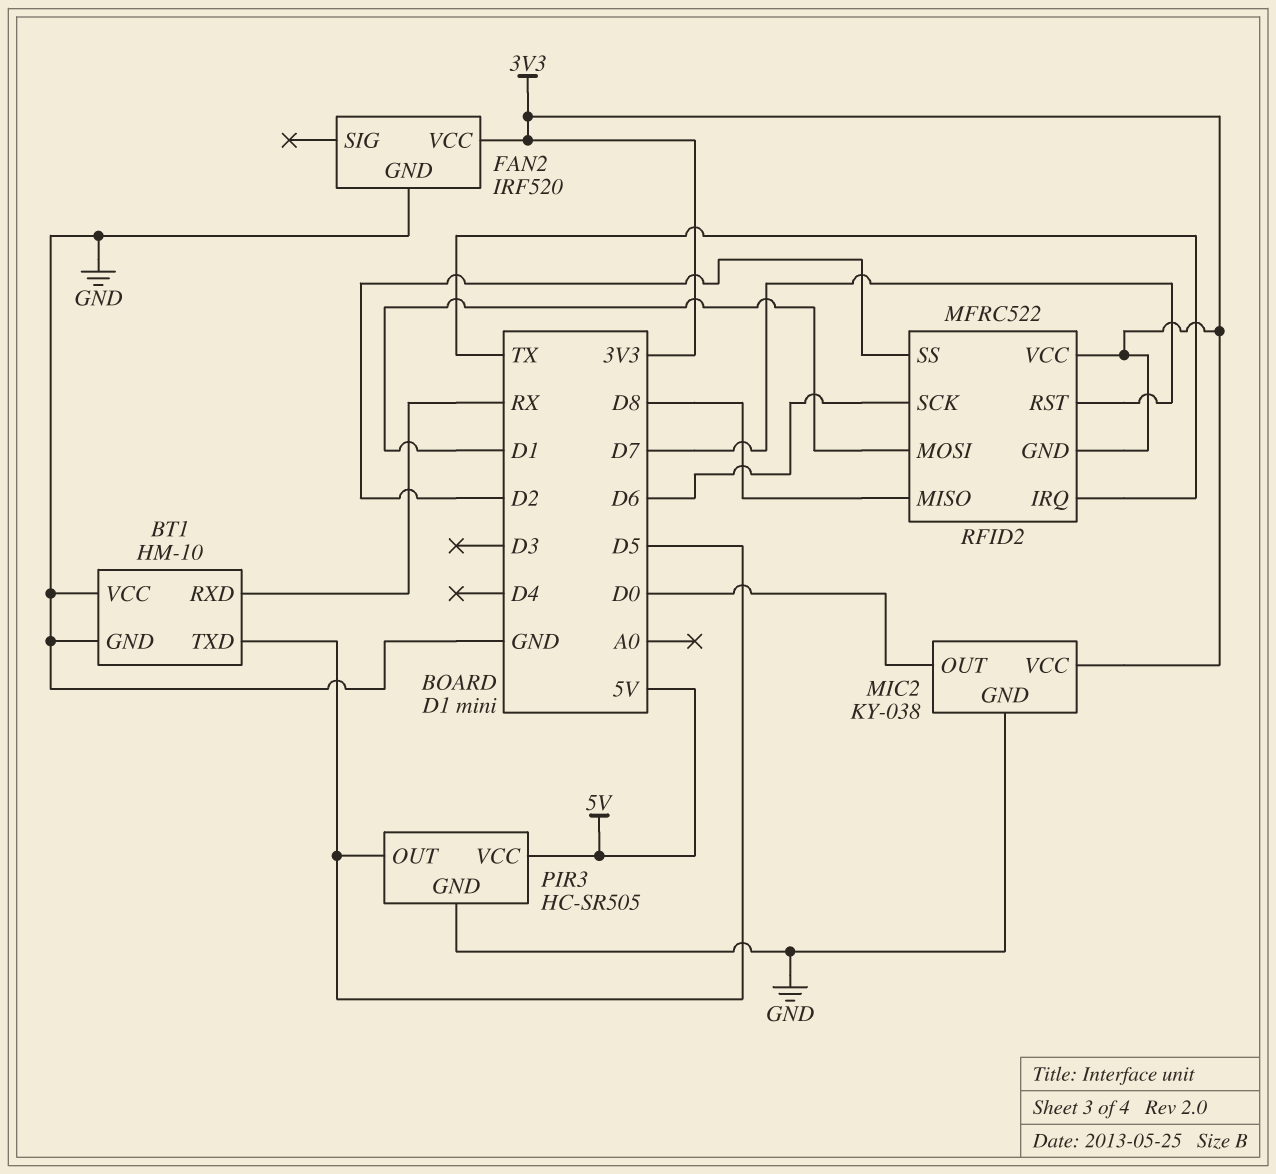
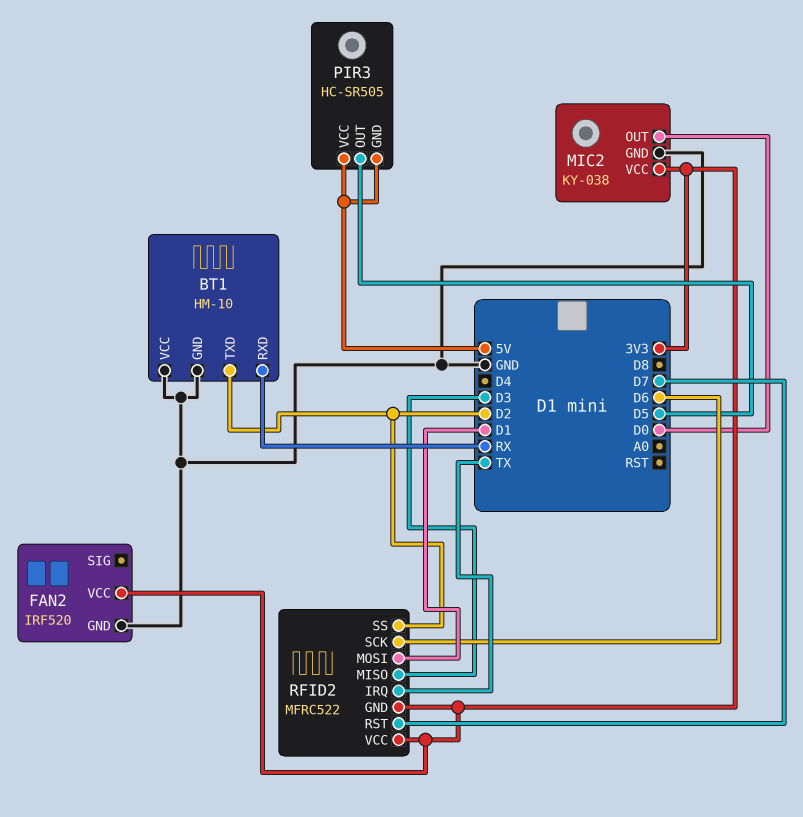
BT1 pin TXD: D5 -> D2
PIR3 pin GND: GND -> 5V
RFID2 pin MISO: D8 -> D3

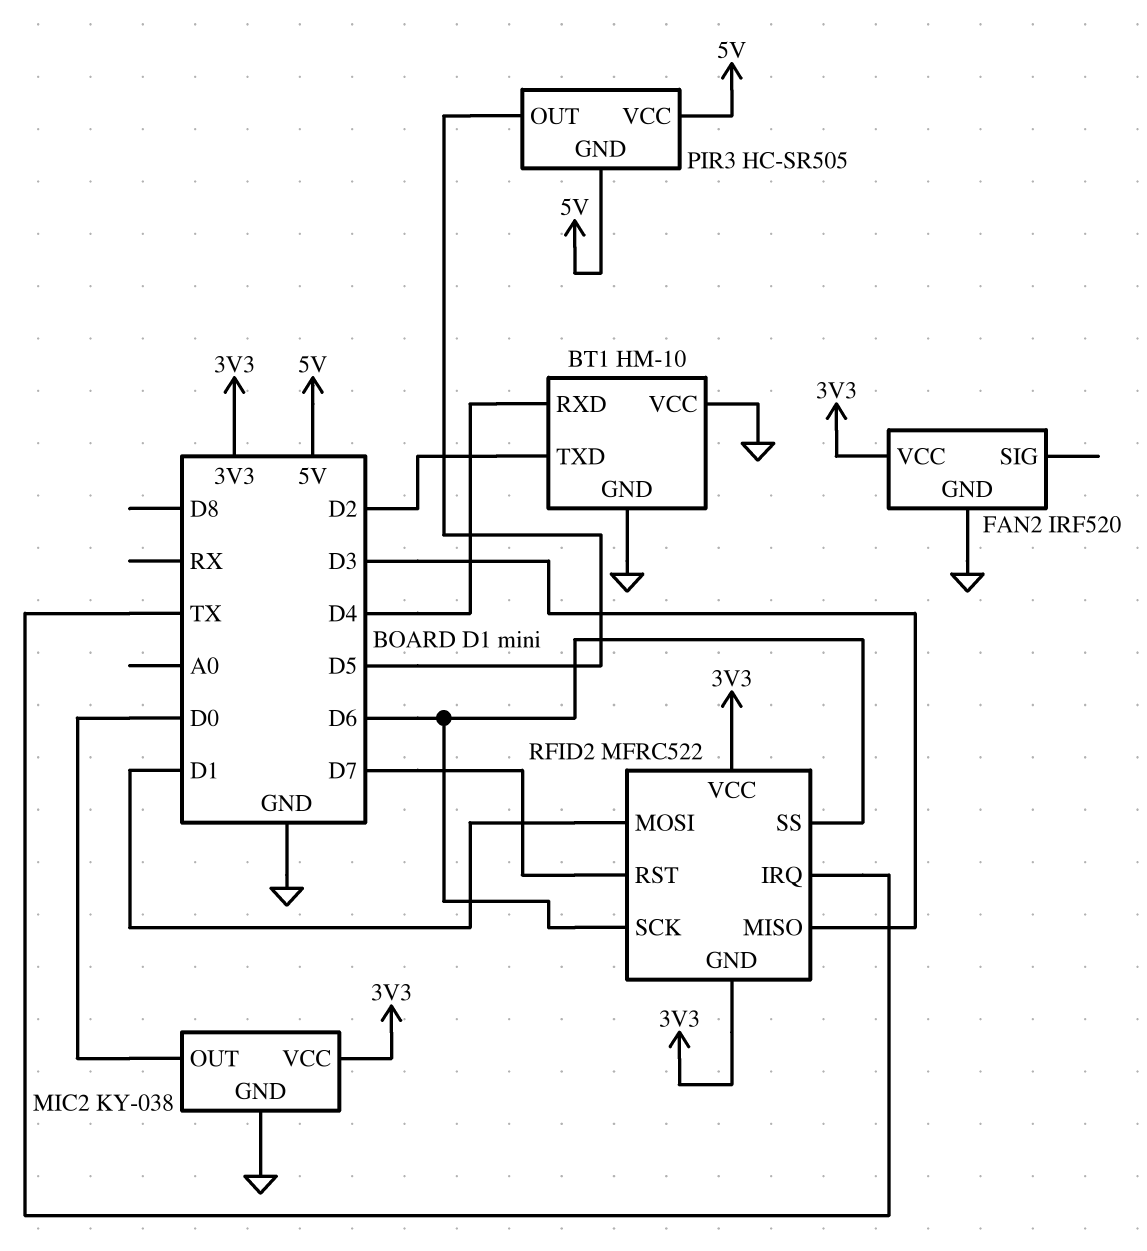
BT1 pin RXD: RX -> D4
RFID2 pin SS: D2 -> D6

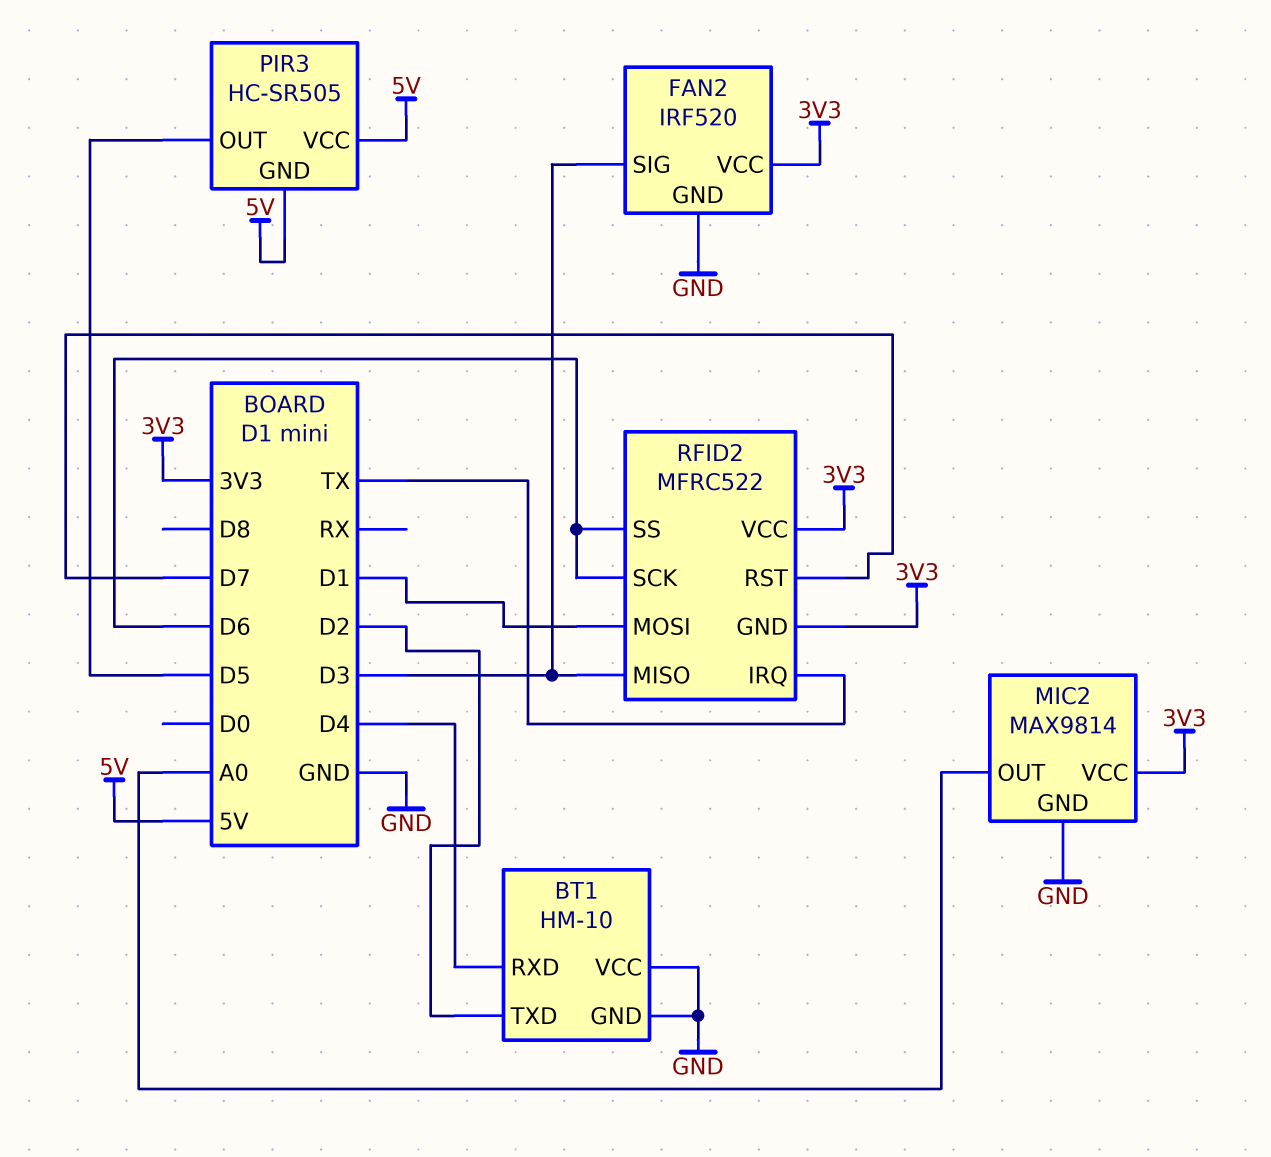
FAN2 pin SIG: none -> D3
MIC2: KY-038 -> MAX9814
MIC2 pin OUT: D0 -> A0

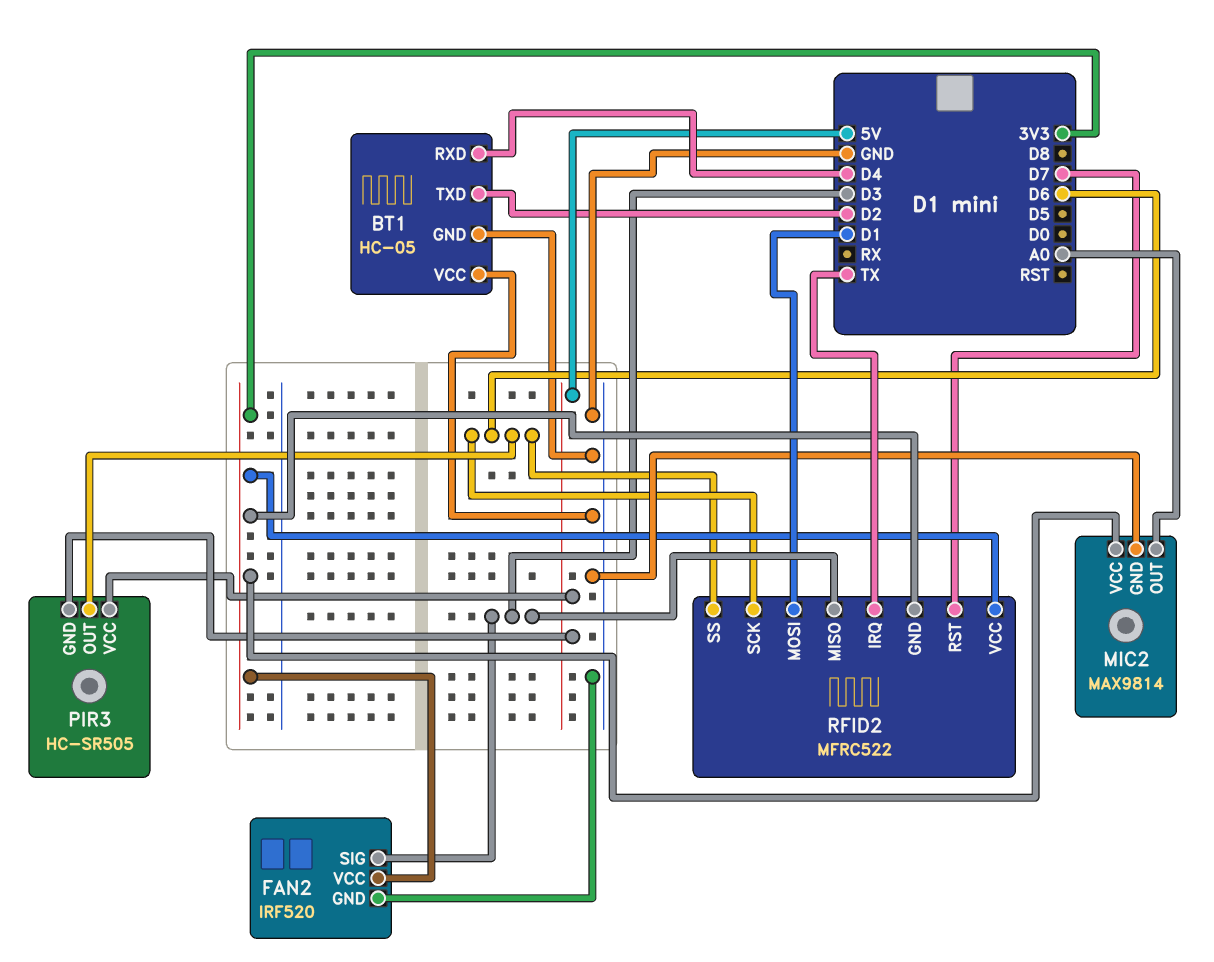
BT1: HM-10 -> HC-05
PIR3 pin OUT: D5 -> D6

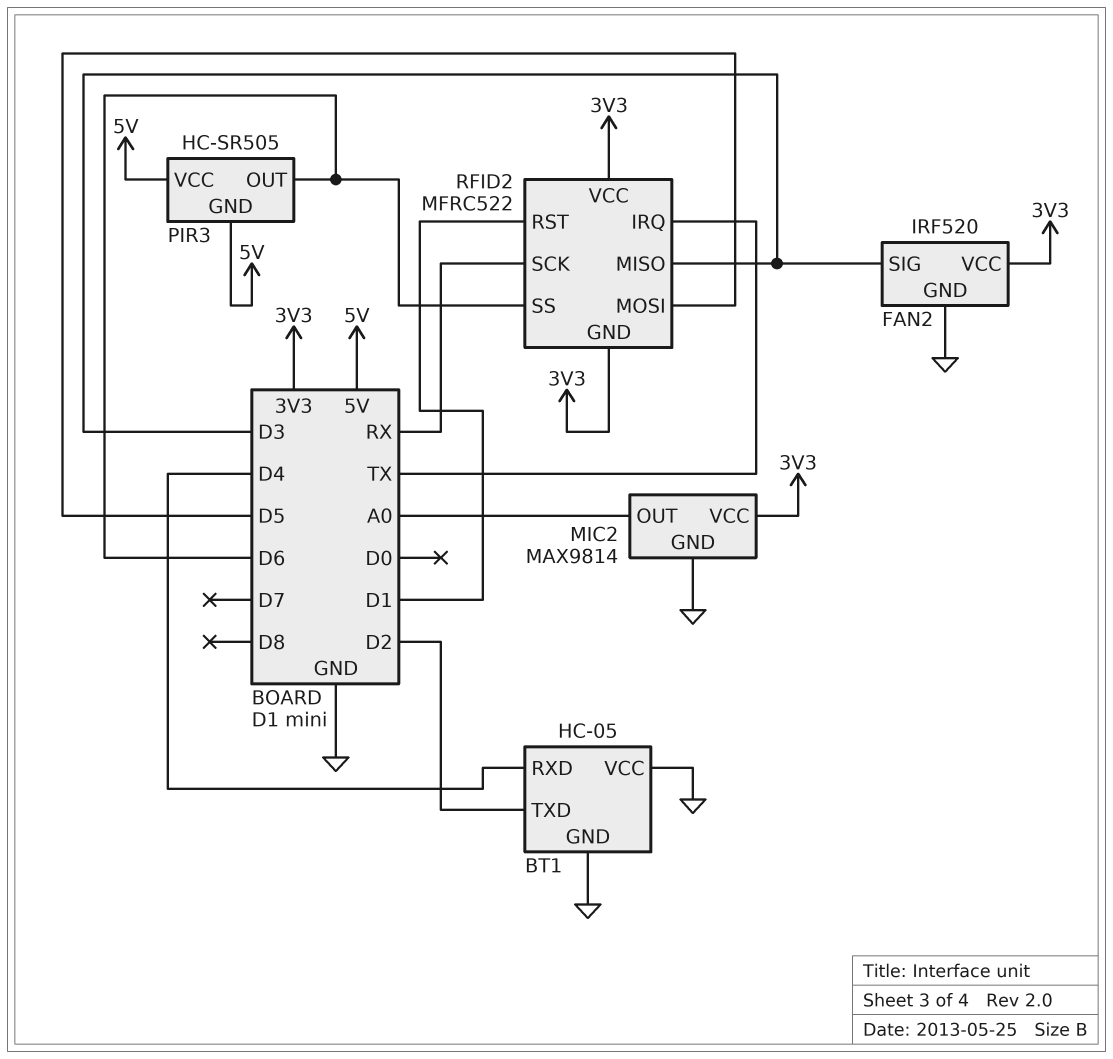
RFID2 pin MOSI: D1 -> D5
RFID2 pin RST: D7 -> D1
RFID2 pin SCK: D6 -> RX

